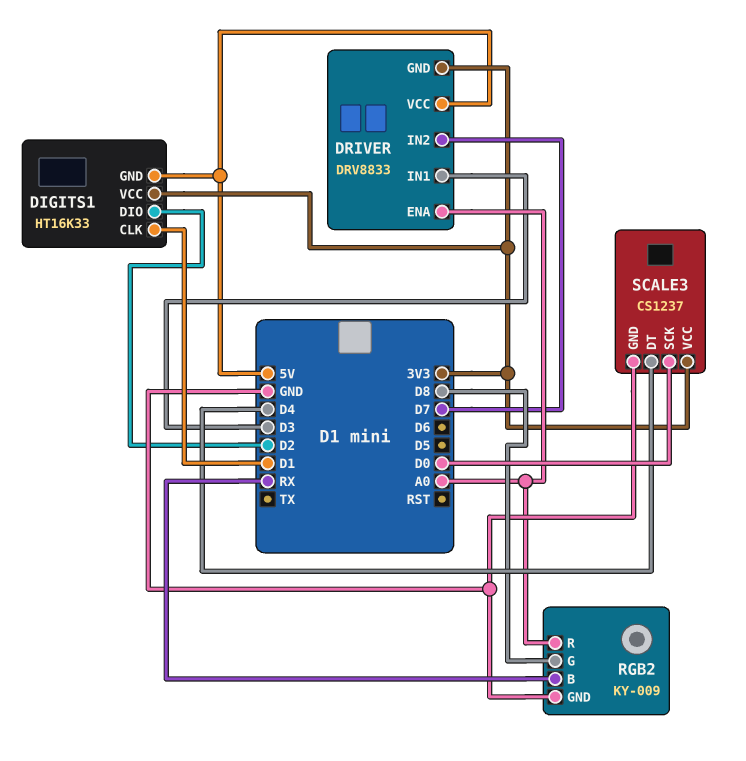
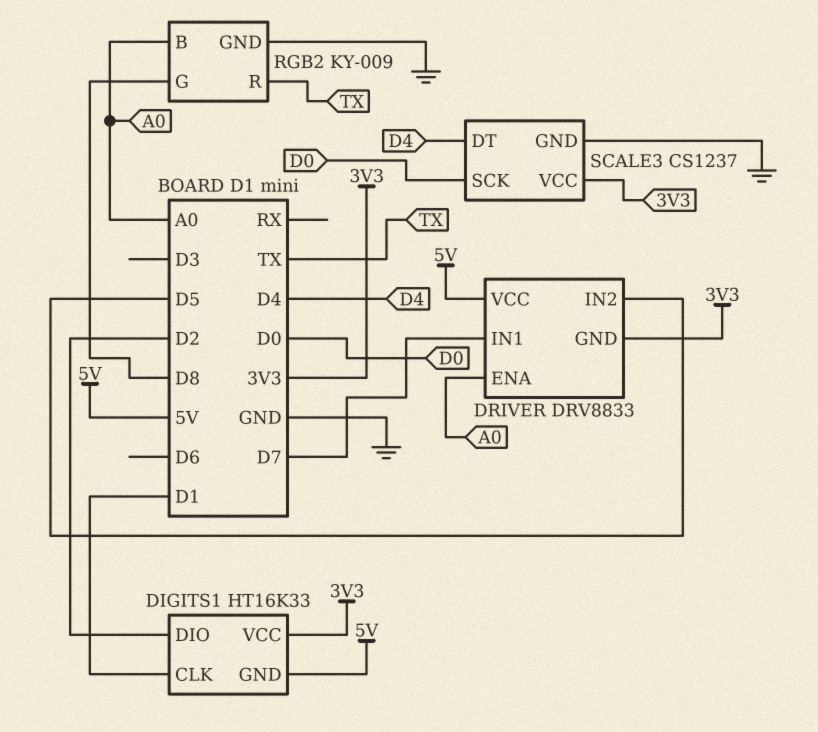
DRIVER pin IN1: D3 -> D7
DRIVER pin IN2: D7 -> D5
RGB2 pin B: RX -> A0
RGB2 pin R: A0 -> TX

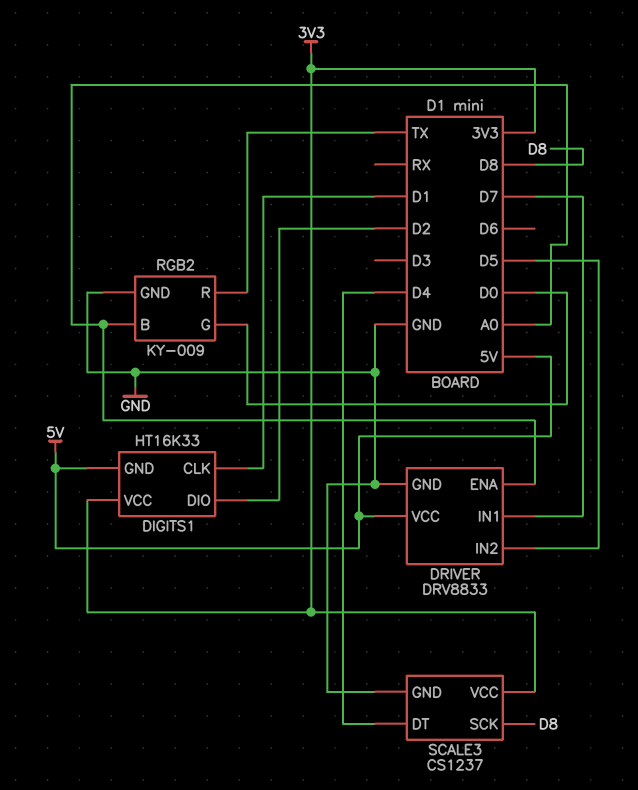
DRIVER pin GND: 3V3 -> GND
RGB2 pin G: D8 -> D0
SCALE3 pin SCK: D0 -> D8

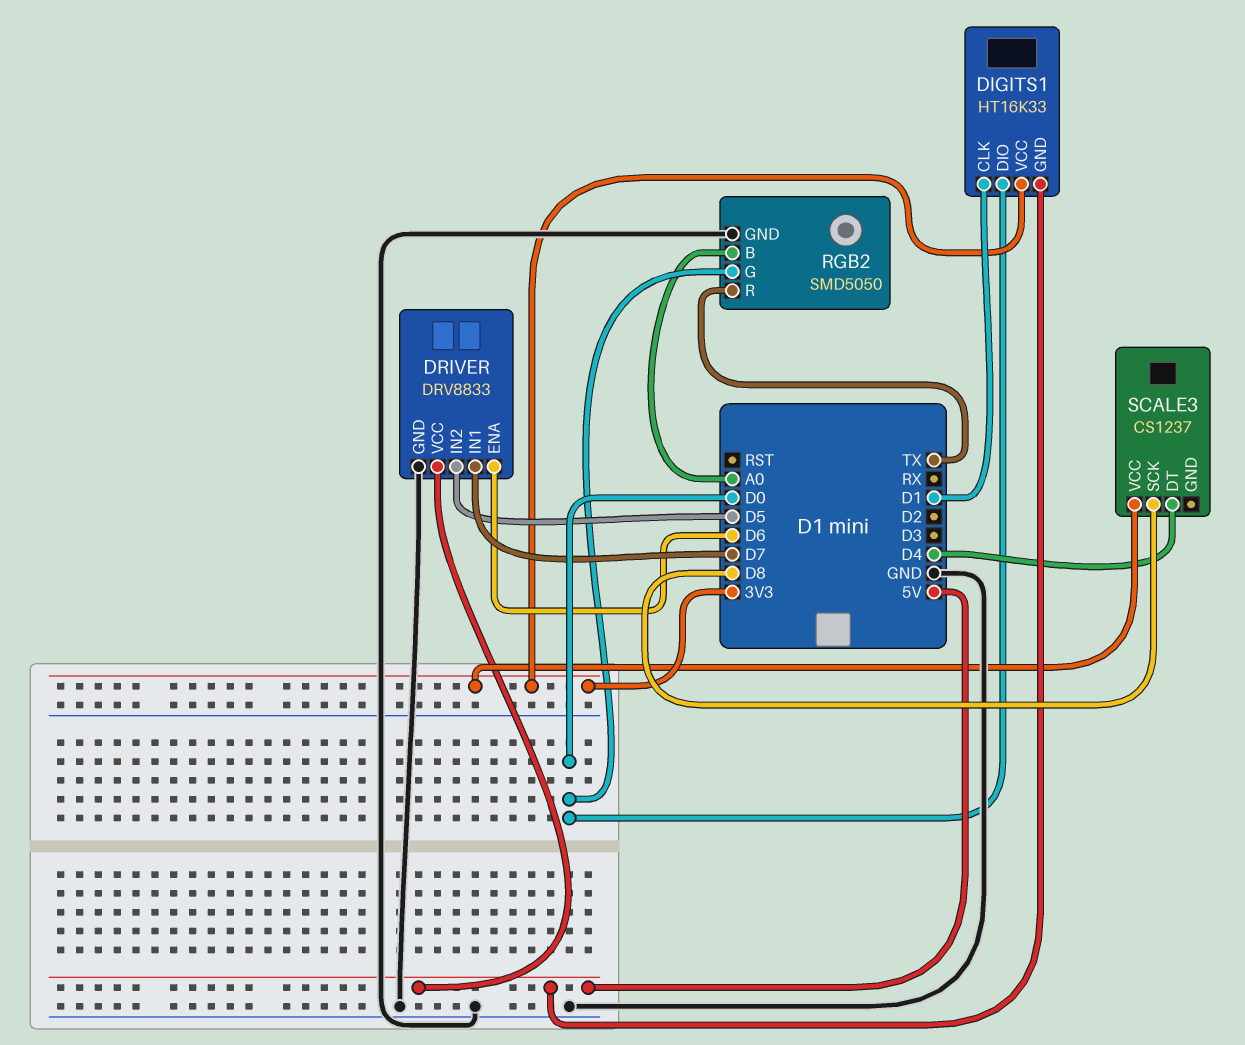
DIGITS1 pin DIO: D2 -> D0
DRIVER pin ENA: A0 -> D6
RGB2: KY-009 -> SMD5050
SCALE3 pin GND: GND -> none

